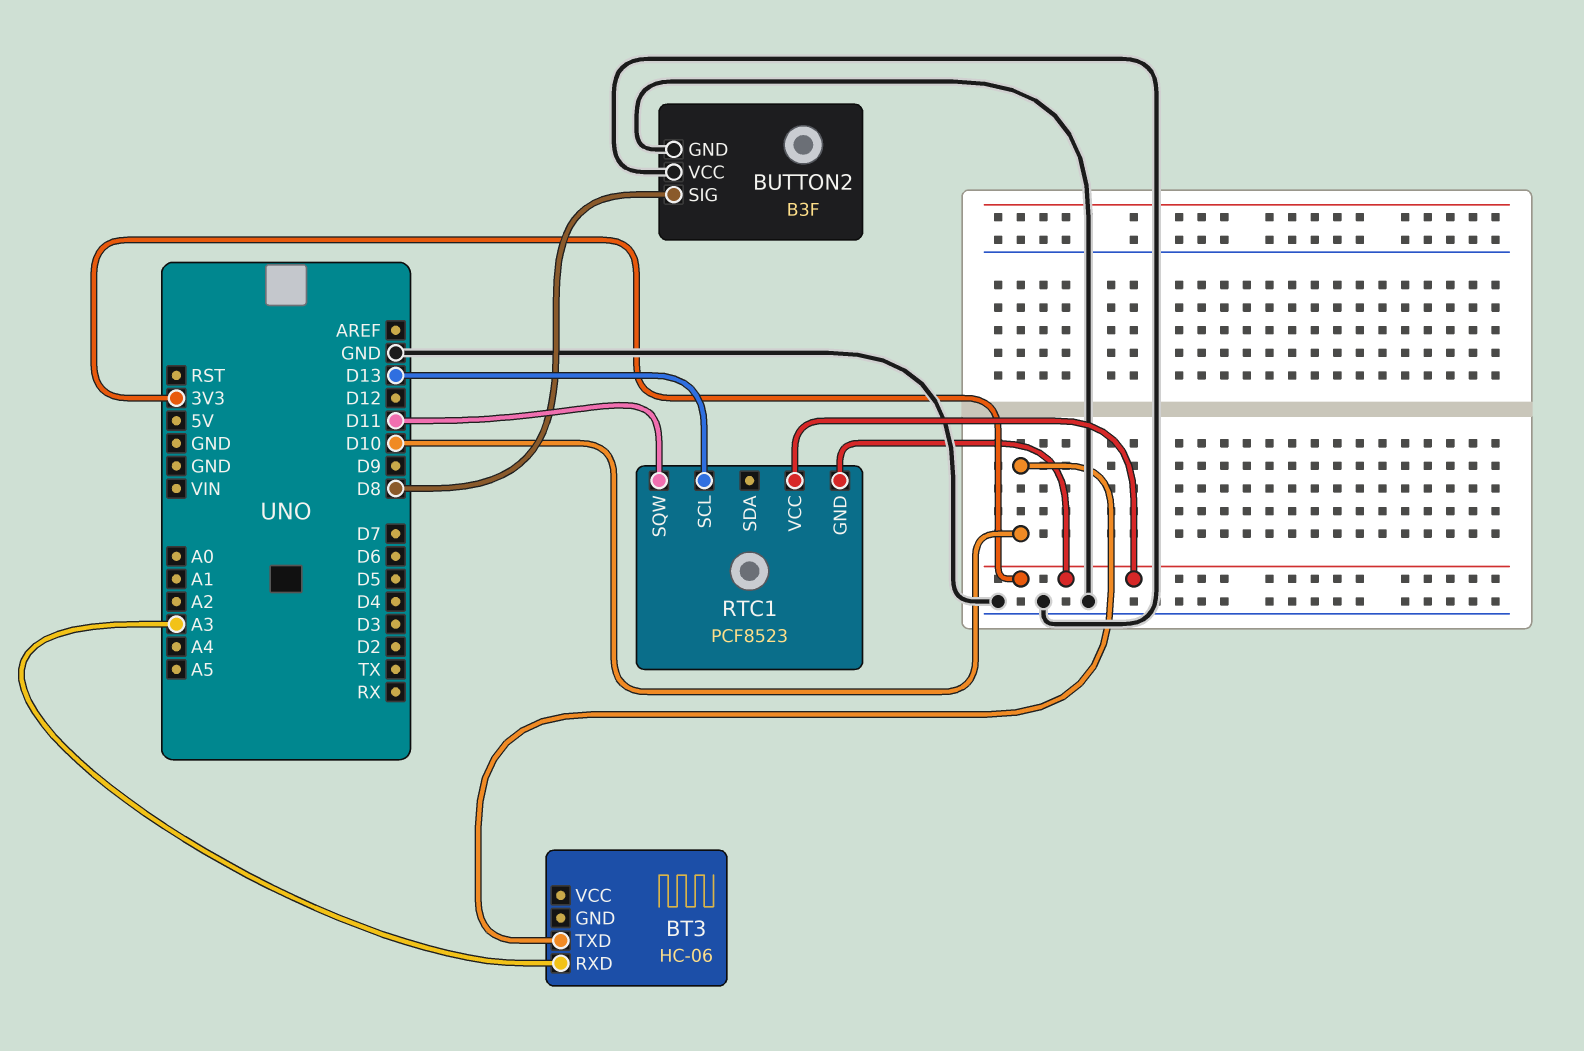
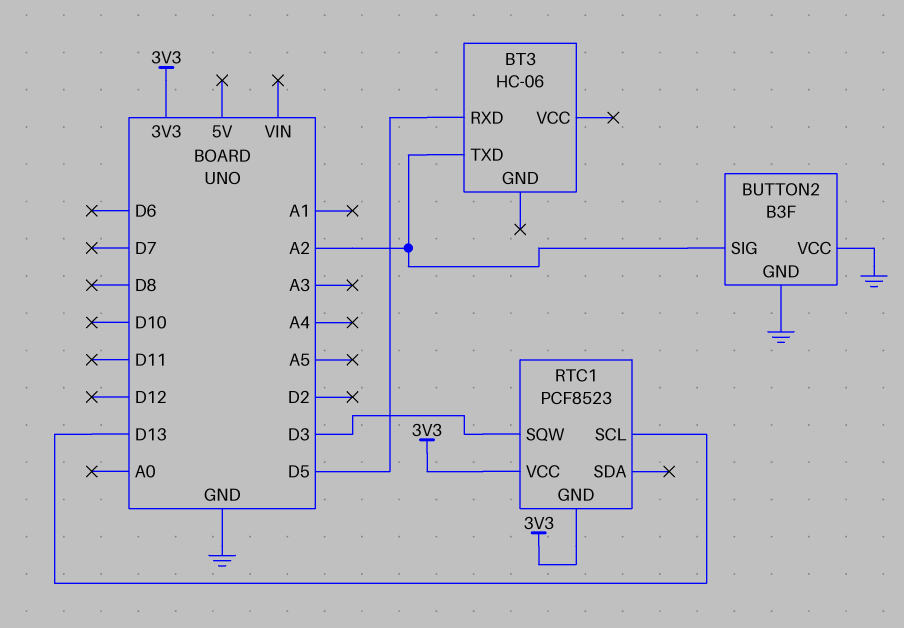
BT3 pin RXD: A3 -> D5
BT3 pin TXD: D10 -> A2
BUTTON2 pin SIG: D8 -> A2
RTC1 pin SQW: D11 -> D3

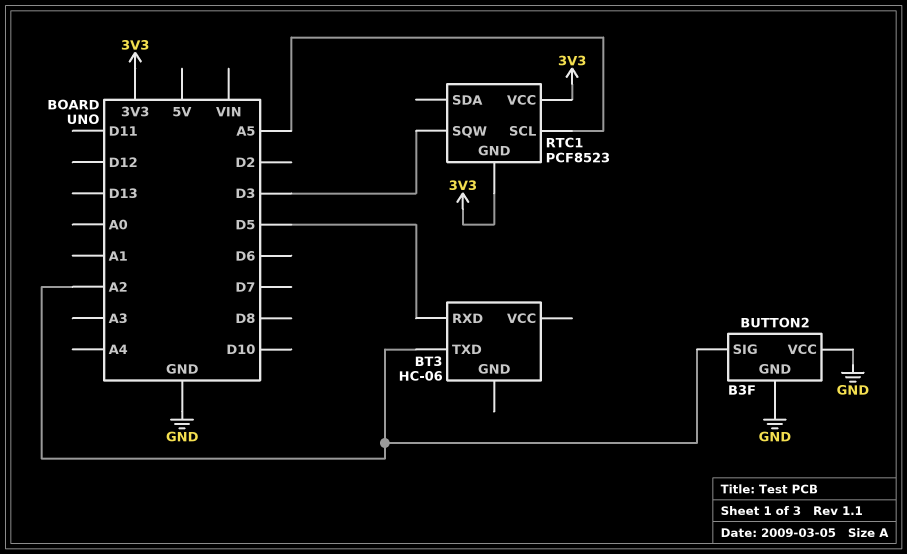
RTC1 pin SCL: D13 -> A5

